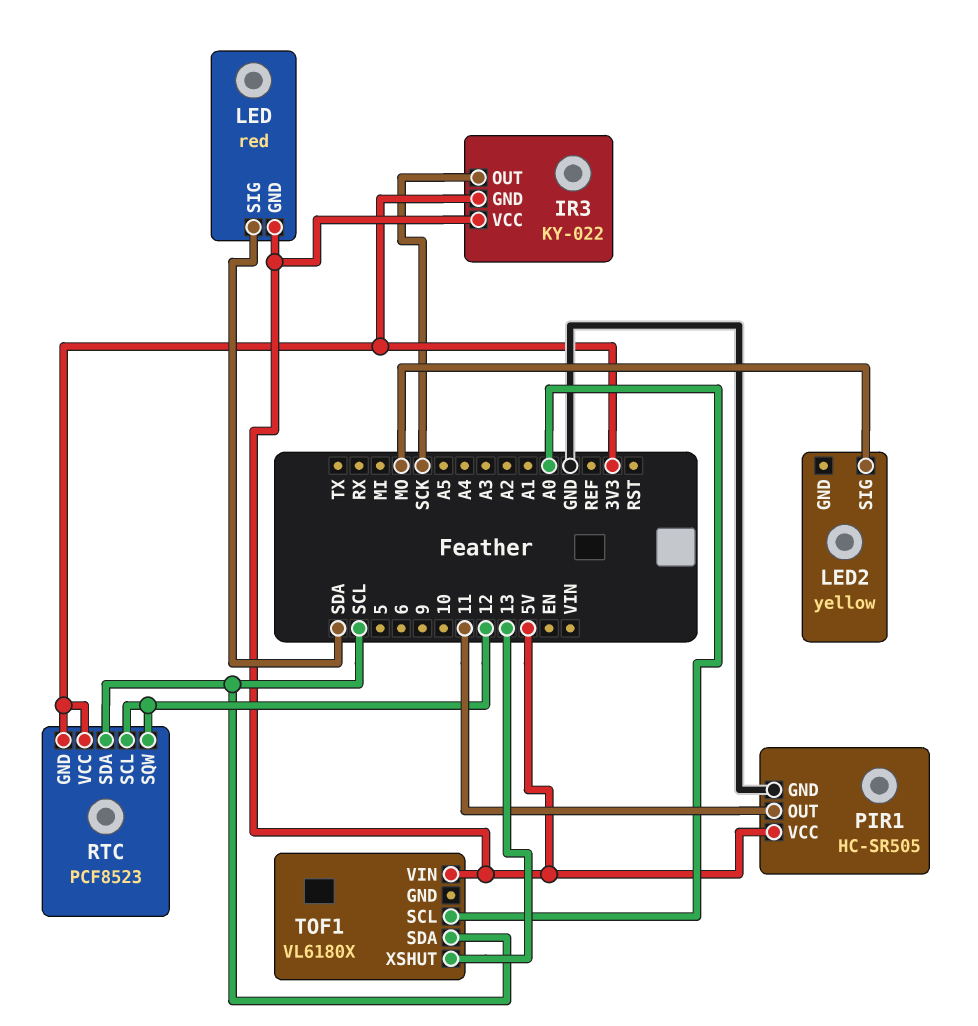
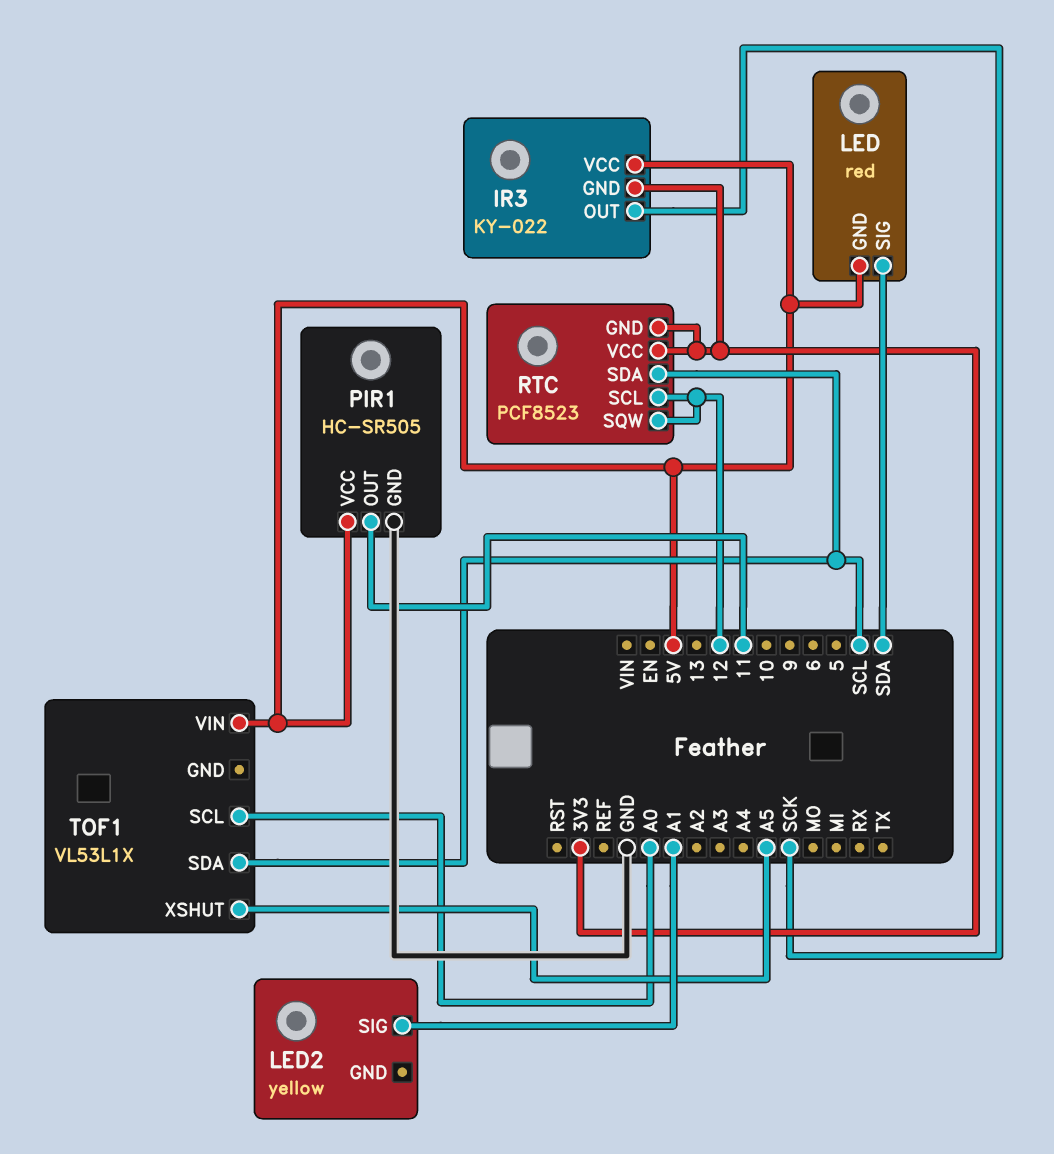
LED2 pin SIG: MO -> A1
TOF1: VL6180X -> VL53L1X
TOF1 pin XSHUT: 13 -> A5

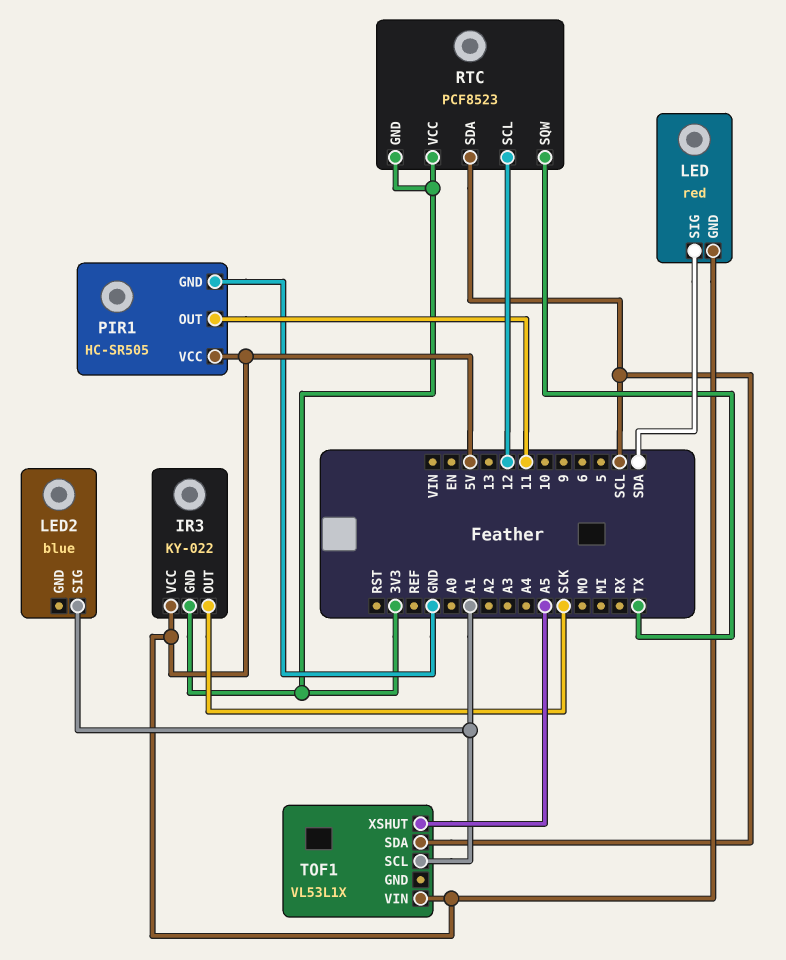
LED2: yellow -> blue
RTC pin SQW: 12 -> TX
TOF1 pin SCL: A0 -> A1

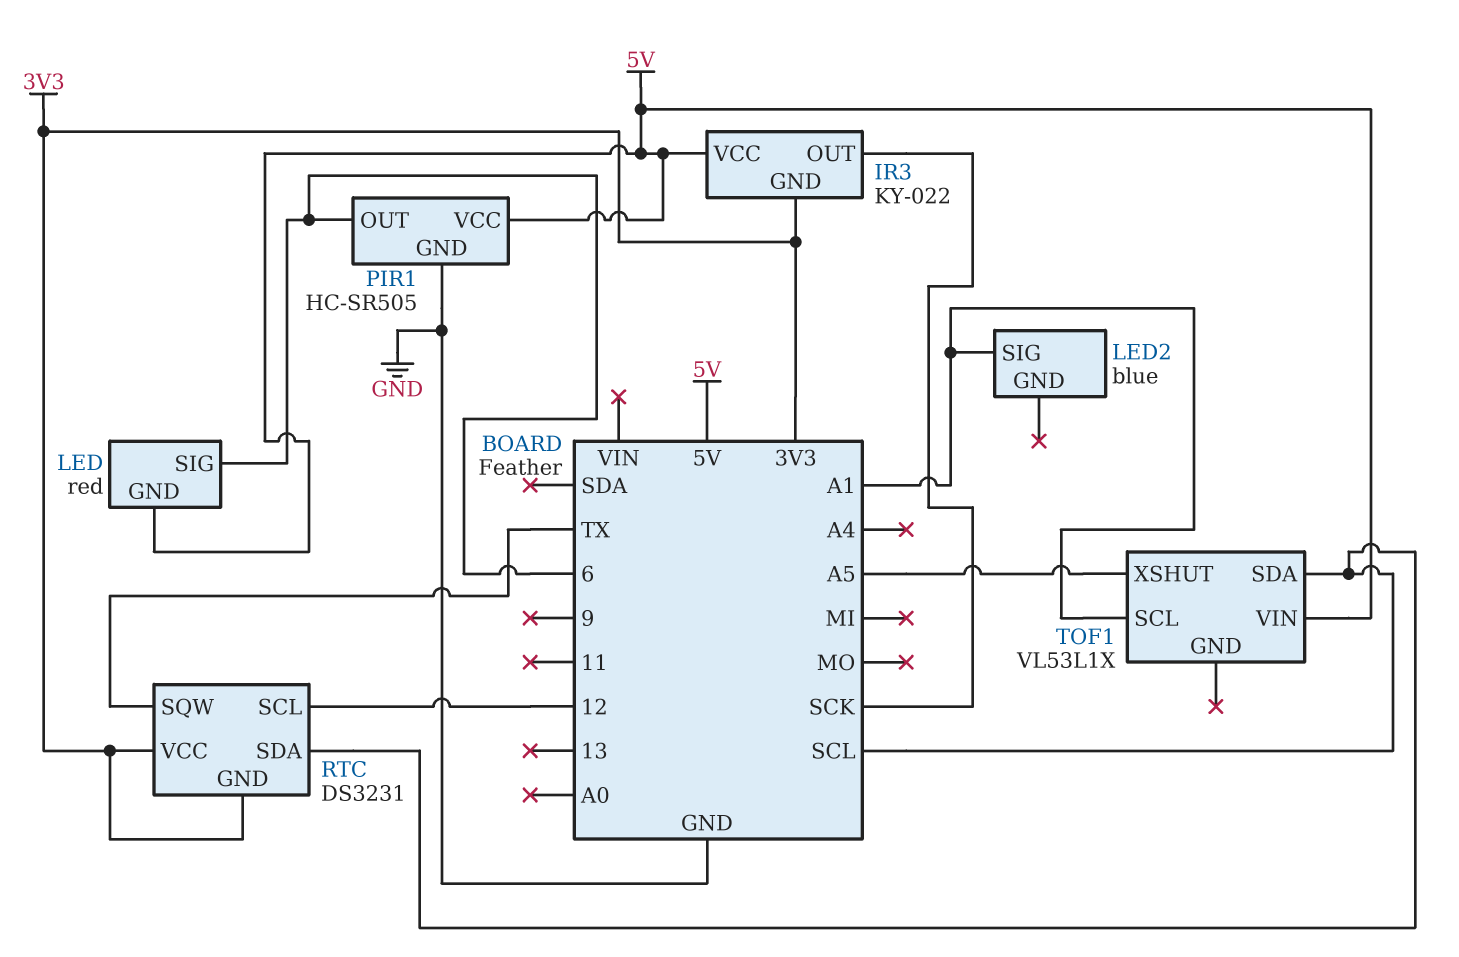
LED pin SIG: SDA -> 6
PIR1 pin OUT: 11 -> 6
RTC: PCF8523 -> DS3231

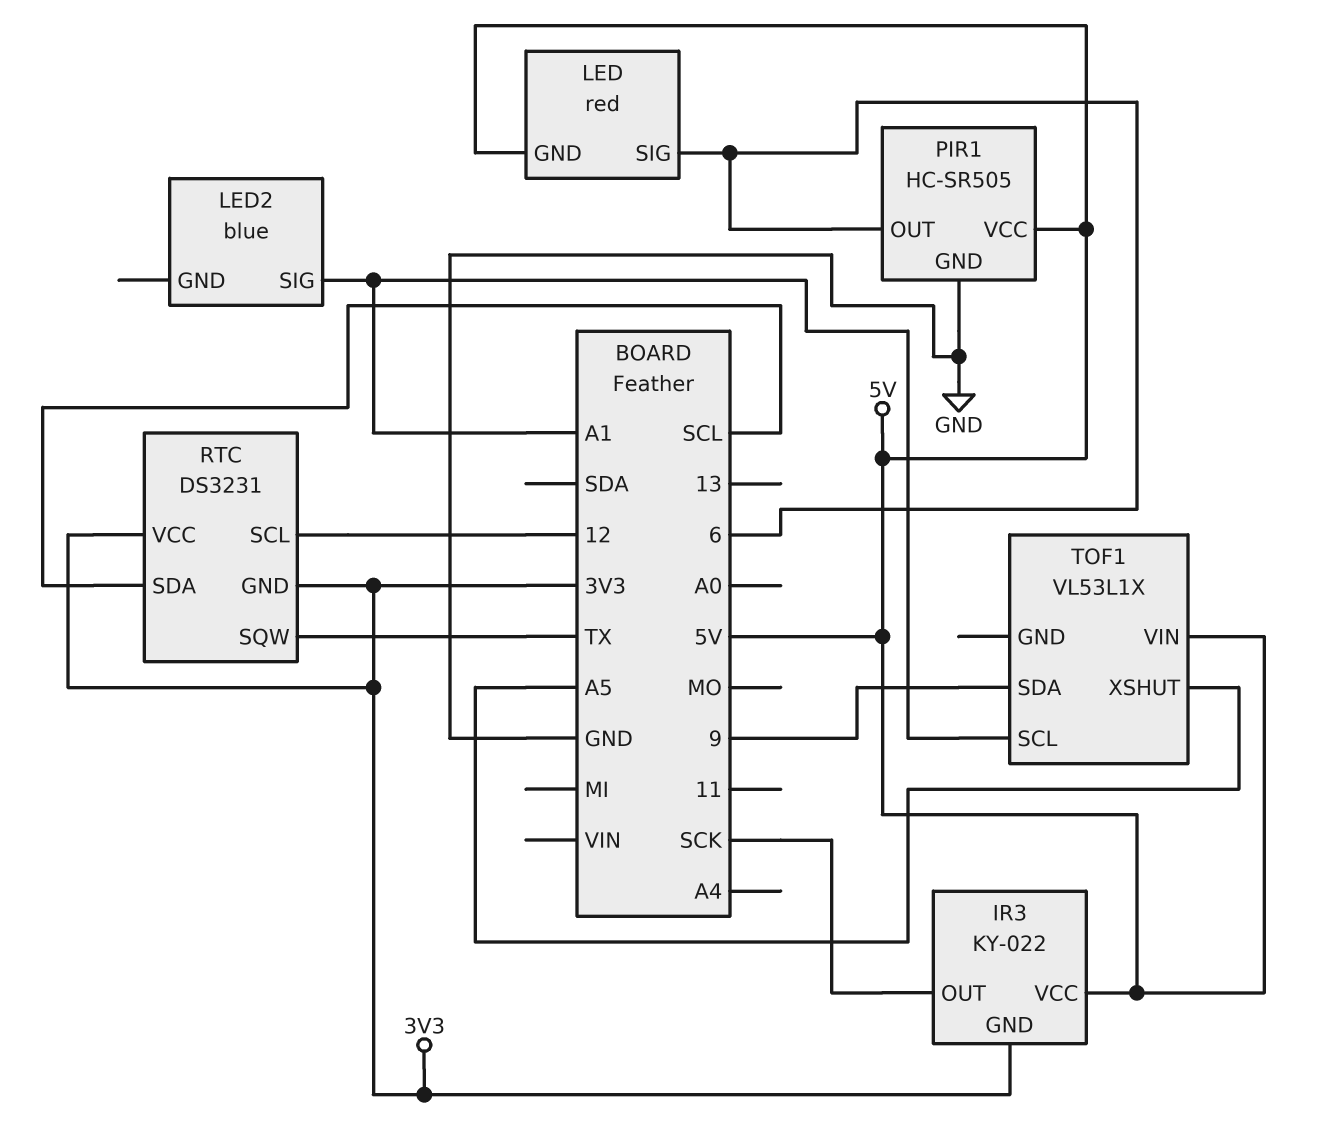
TOF1 pin SDA: SCL -> 9

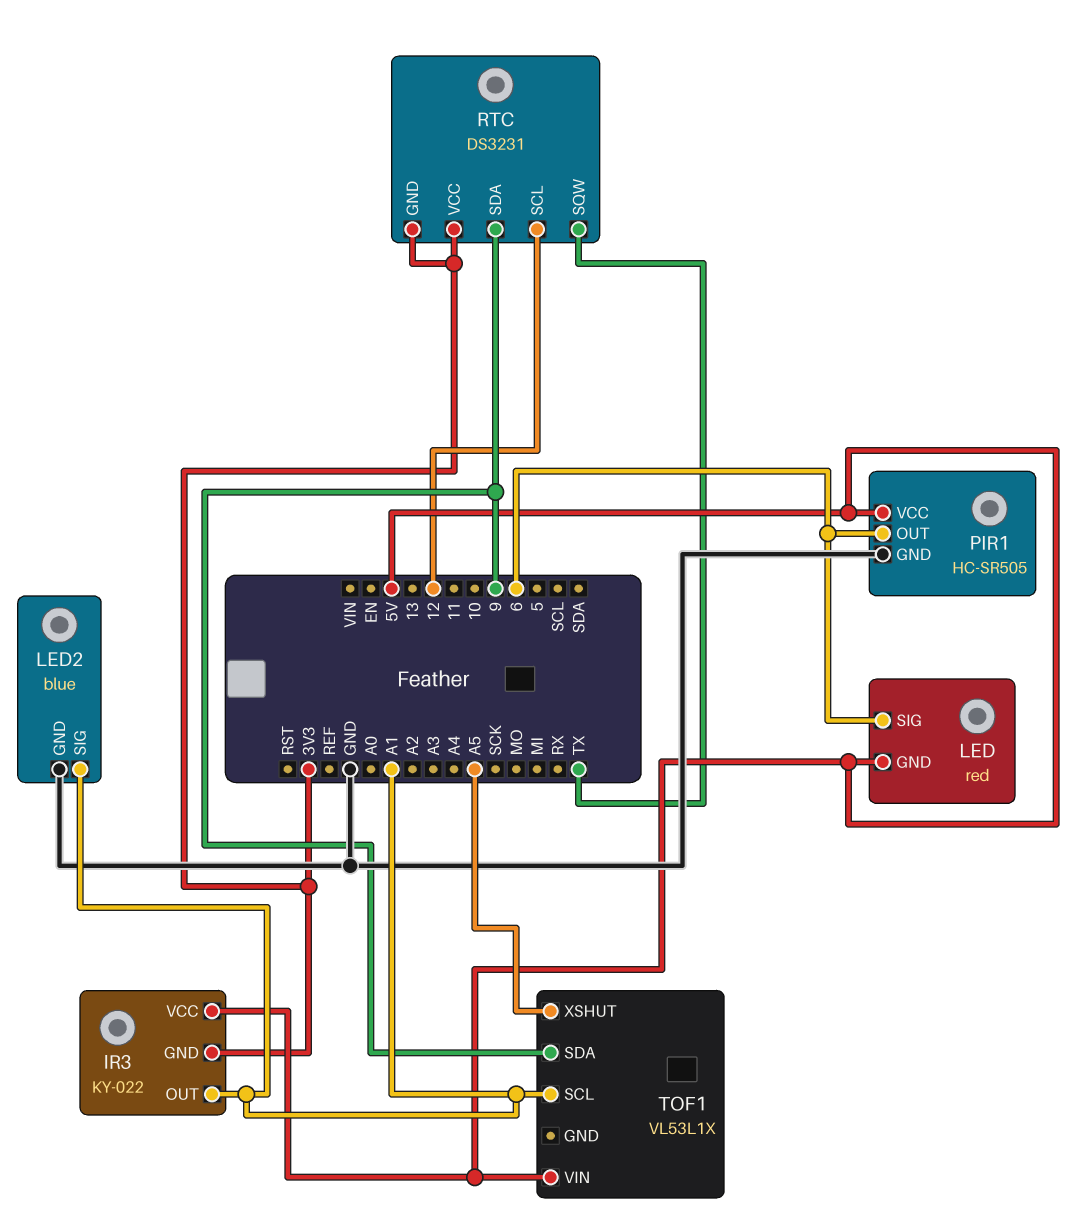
IR3 pin OUT: SCK -> A1
LED2 pin GND: none -> GND
RTC pin SDA: SCL -> 9

